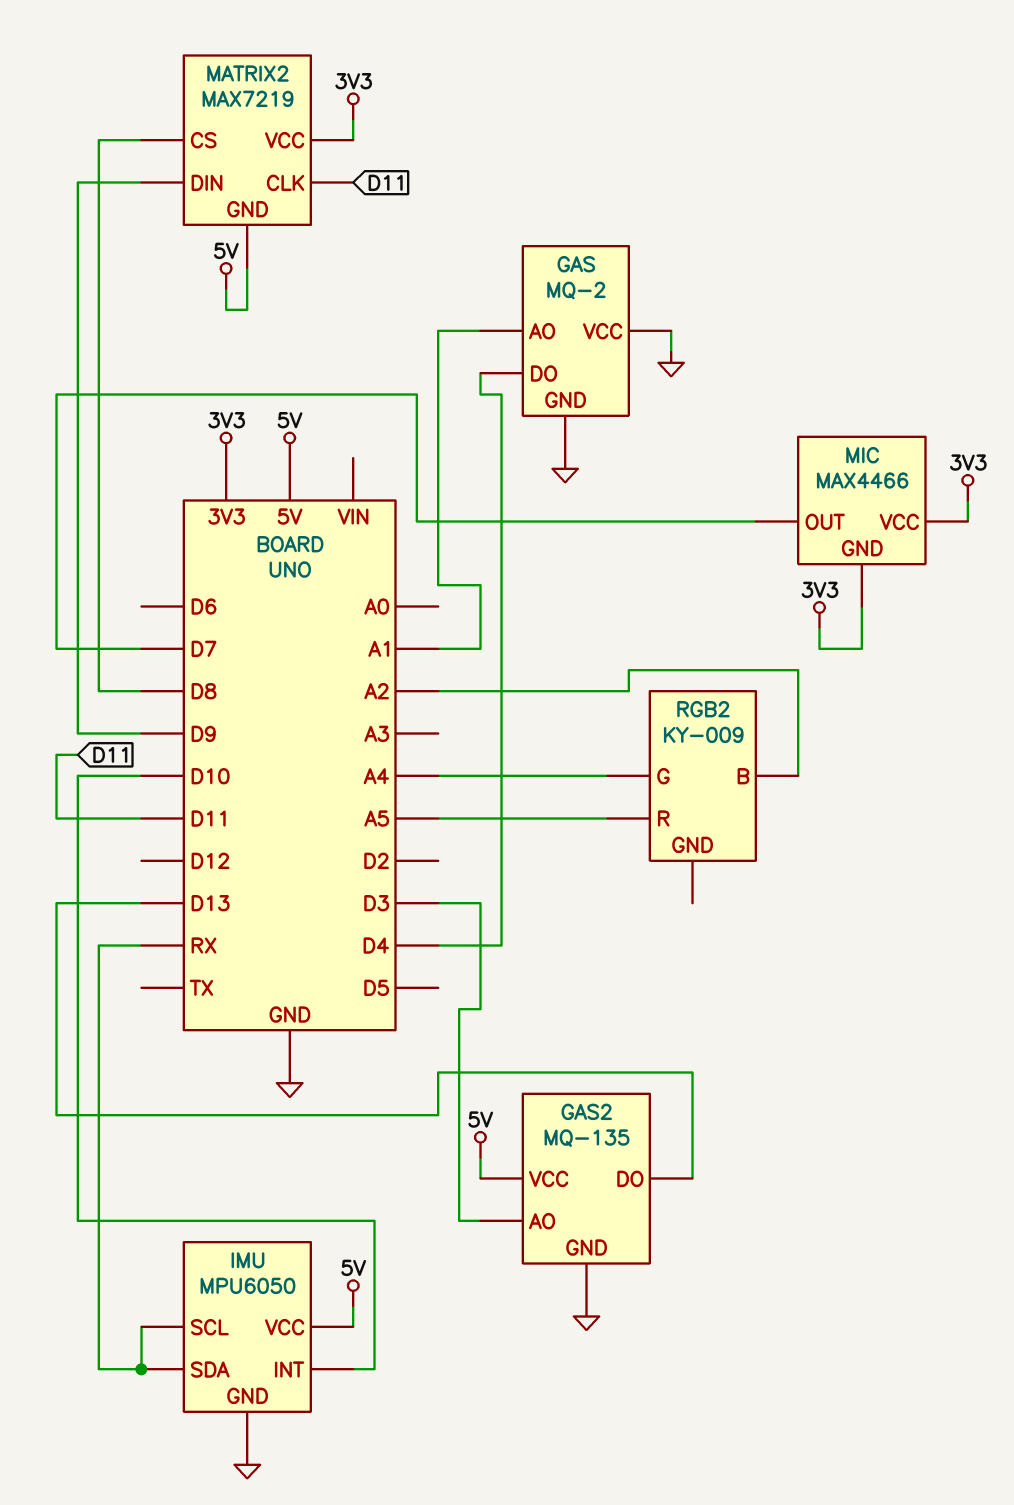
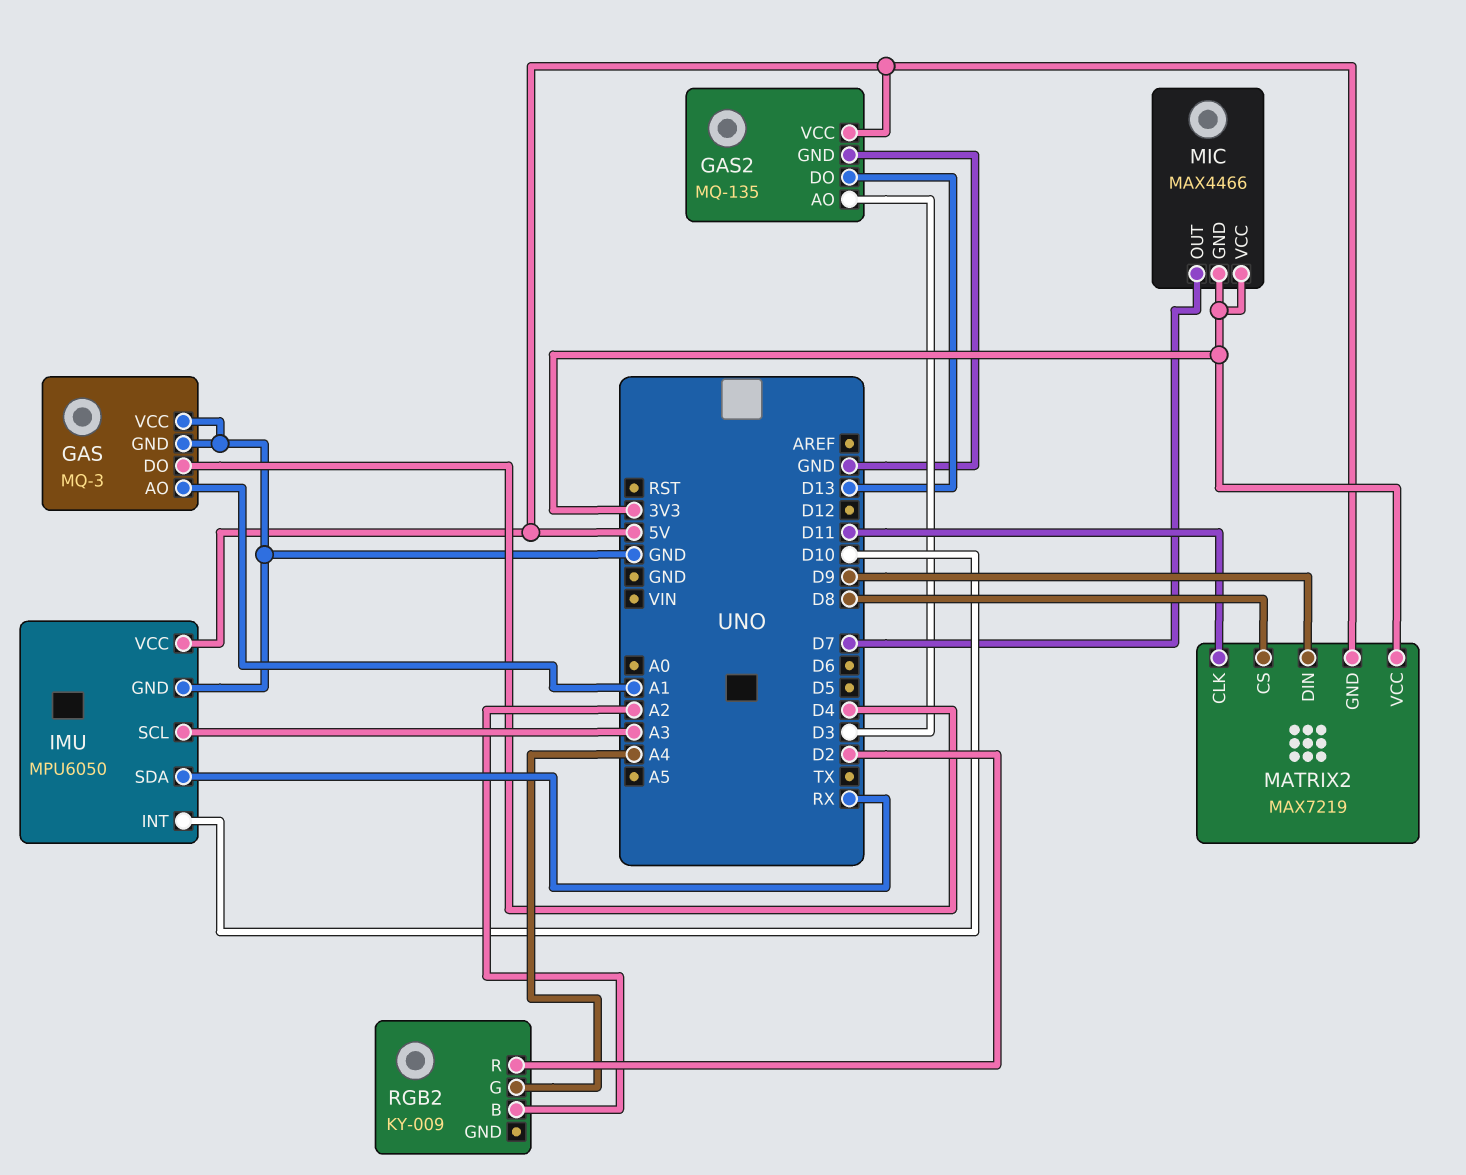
GAS: MQ-2 -> MQ-3
IMU pin SCL: RX -> A3
RGB2 pin R: A5 -> D2

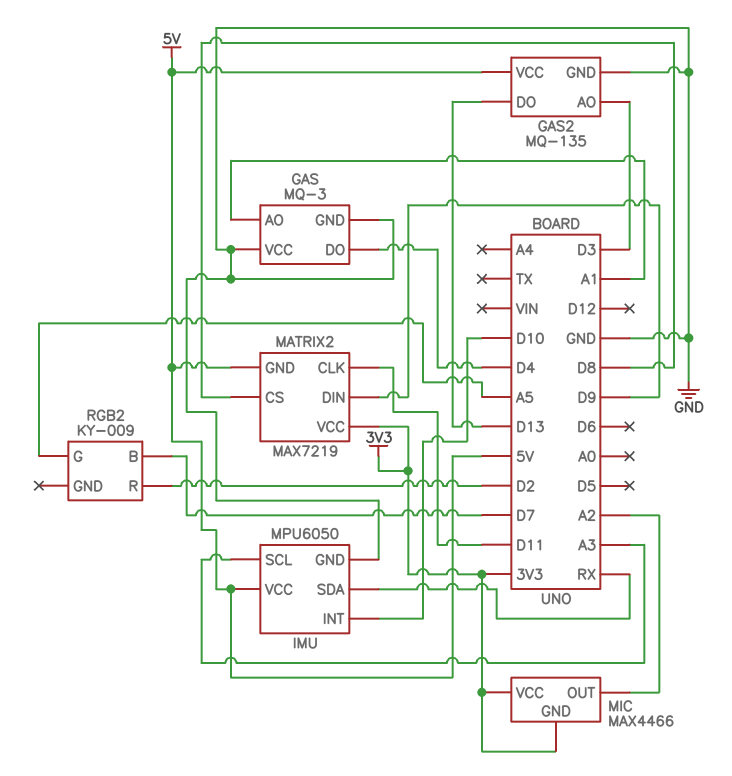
MIC pin OUT: D7 -> A2
RGB2 pin B: A2 -> D7
RGB2 pin G: A4 -> A5

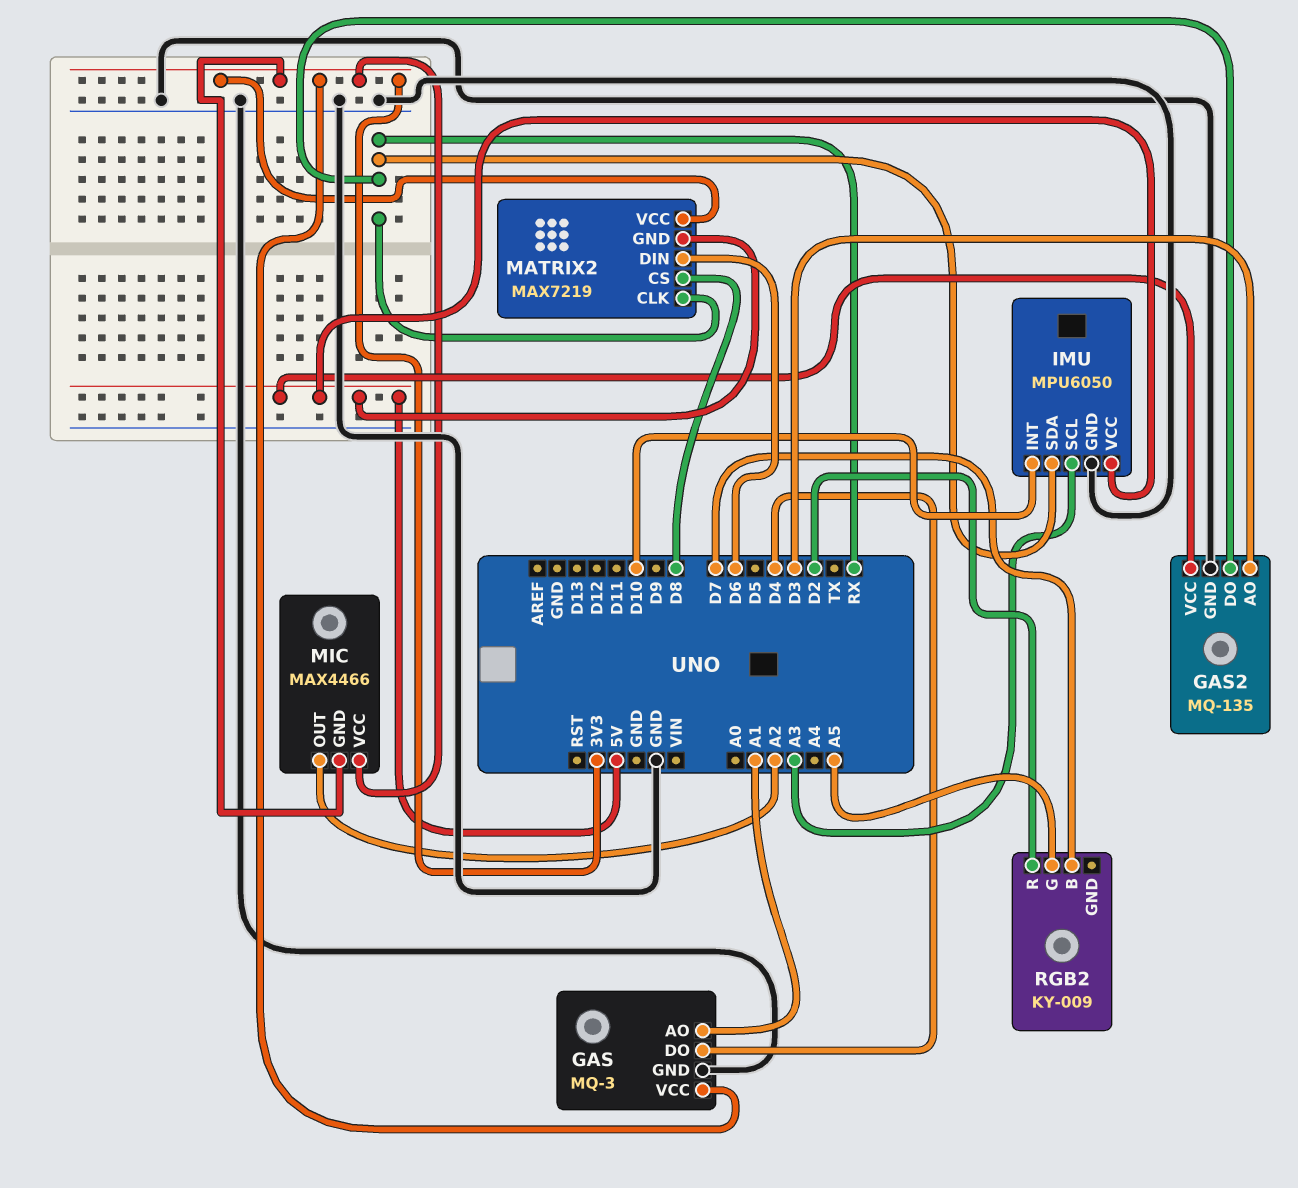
GAS pin VCC: GND -> 3V3
GAS2 pin DO: D13 -> RX
MATRIX2 pin CLK: D11 -> RX
MATRIX2 pin DIN: D9 -> D6

